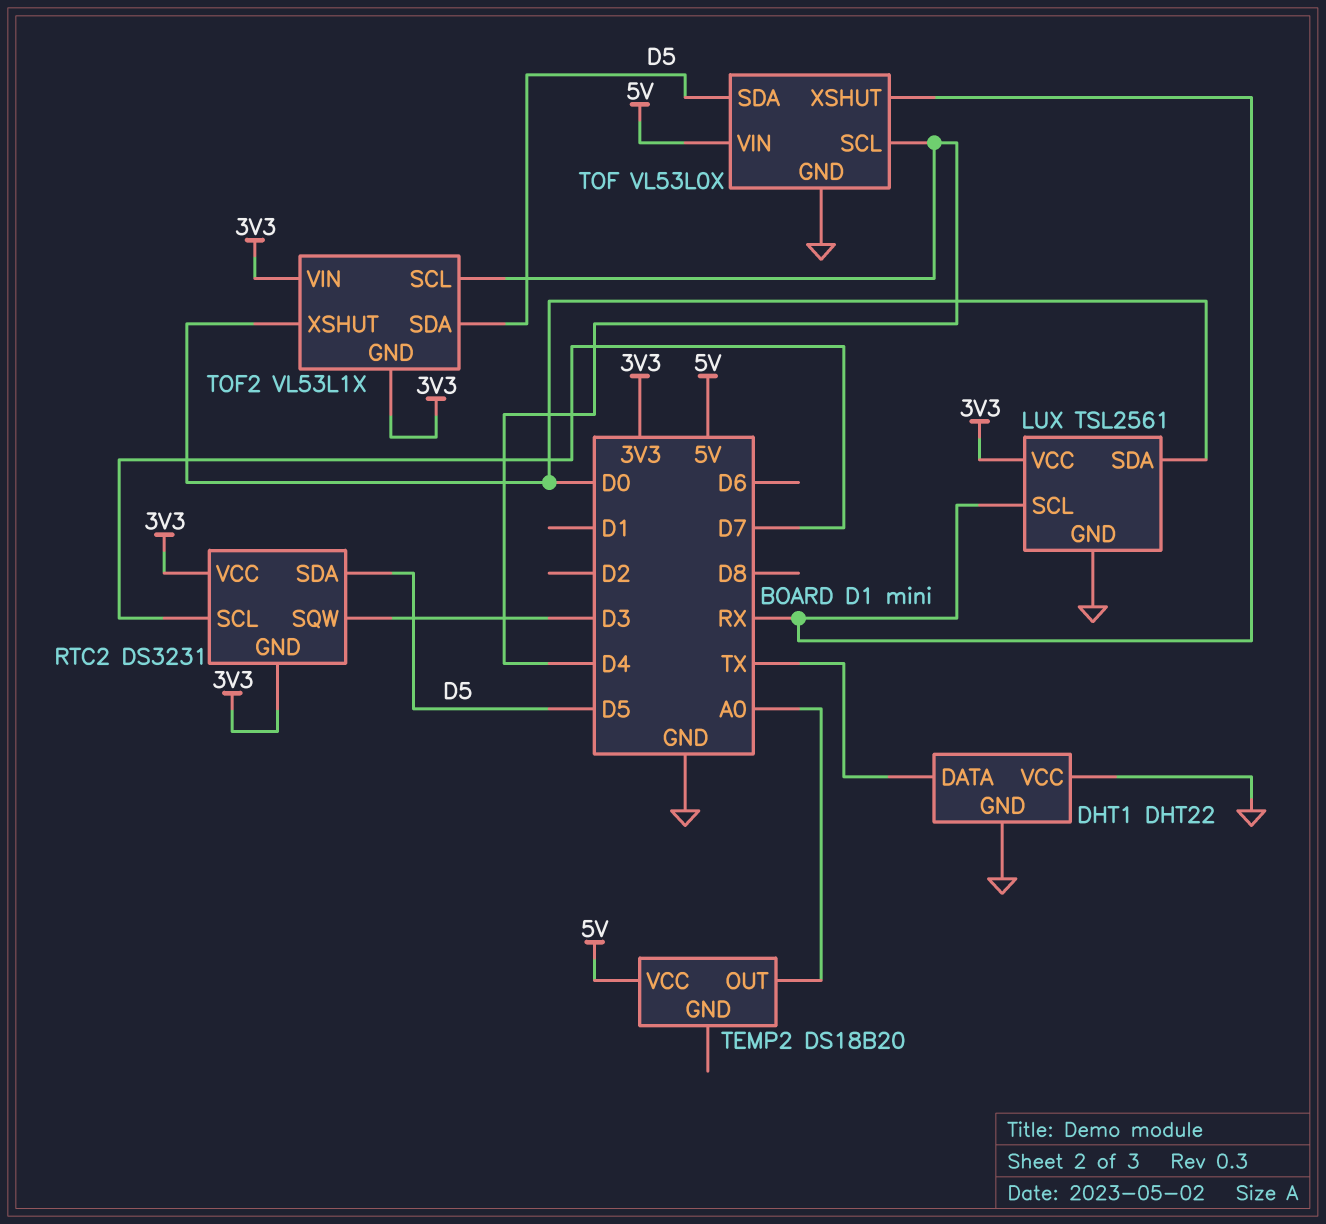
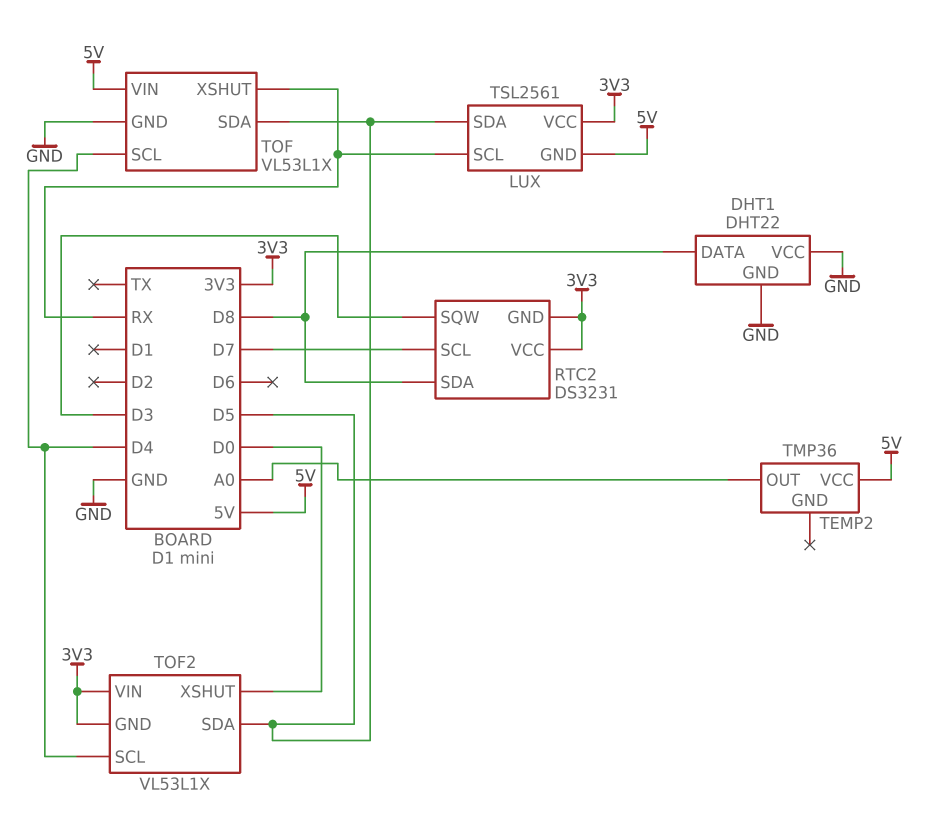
DHT1 pin DATA: TX -> D8
LUX pin GND: GND -> 5V
LUX pin SDA: D0 -> D5
RTC2 pin SDA: D5 -> D8
TEMP2: DS18B20 -> TMP36
TOF: VL53L0X -> VL53L1X

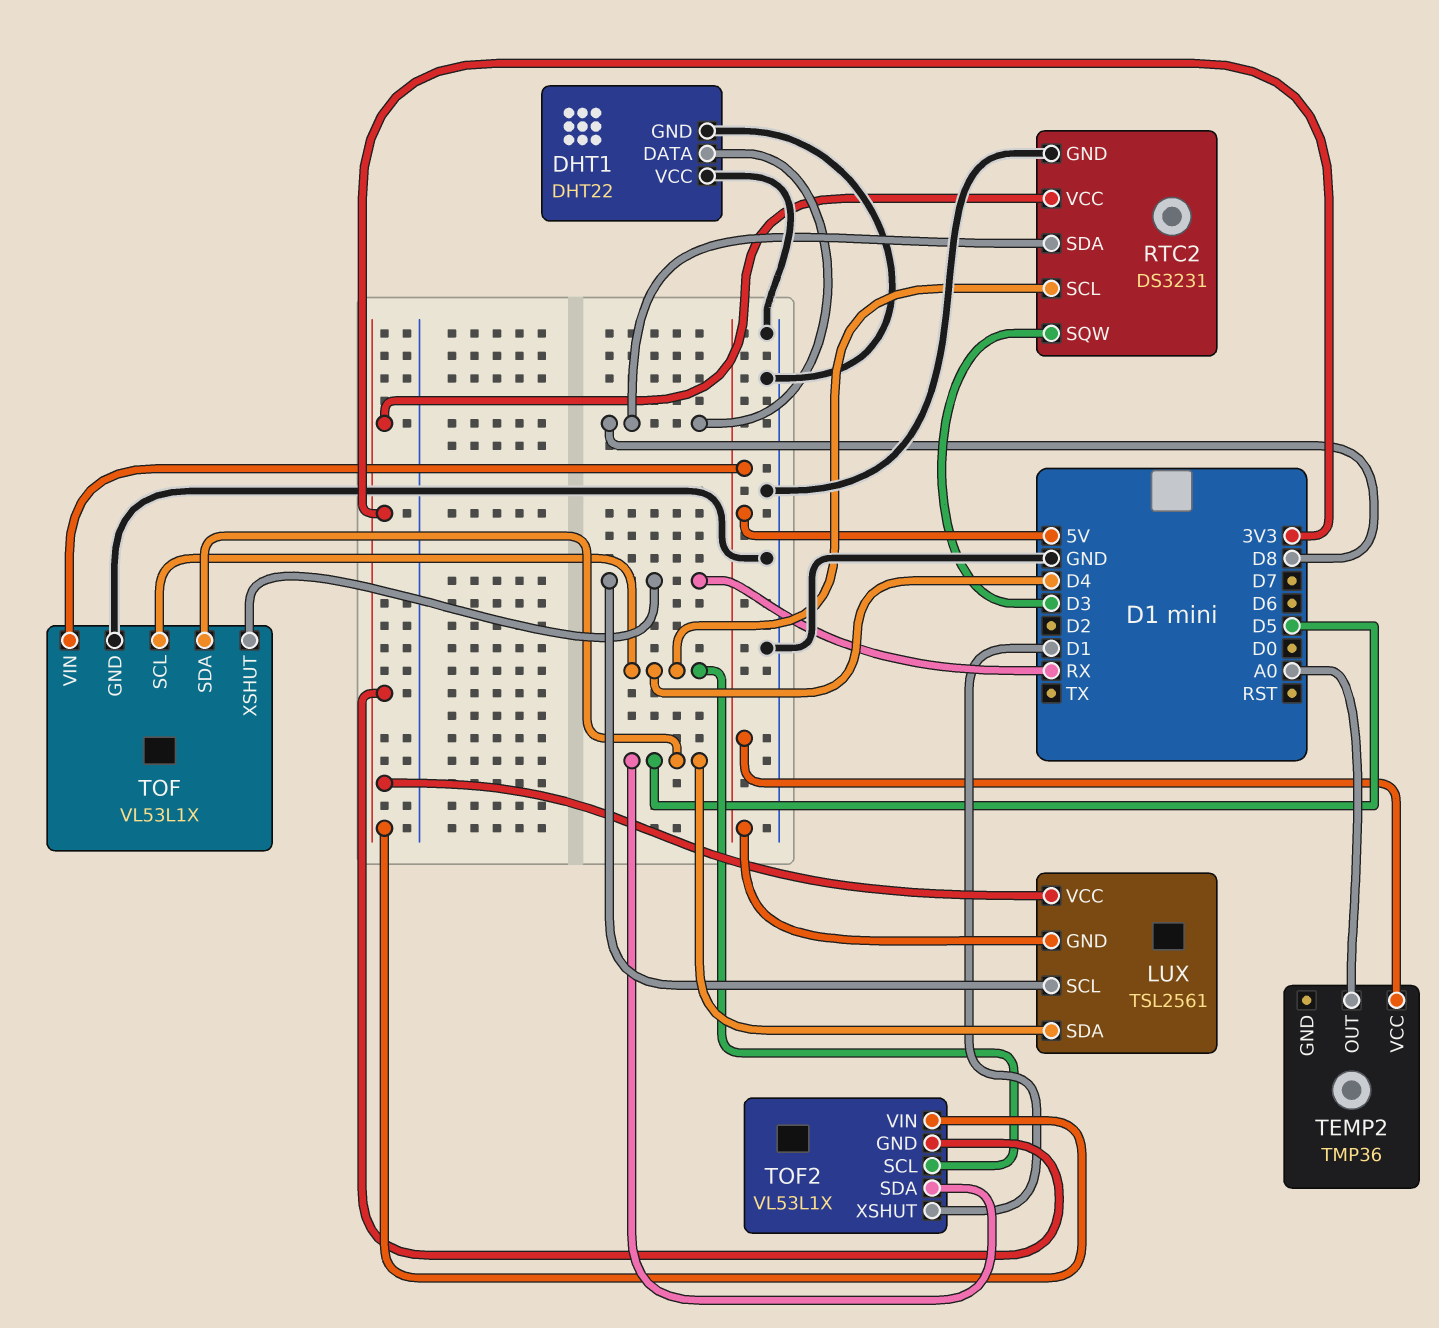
RTC2 pin GND: 3V3 -> GND
RTC2 pin SCL: D7 -> D4
TOF2 pin XSHUT: D0 -> D1

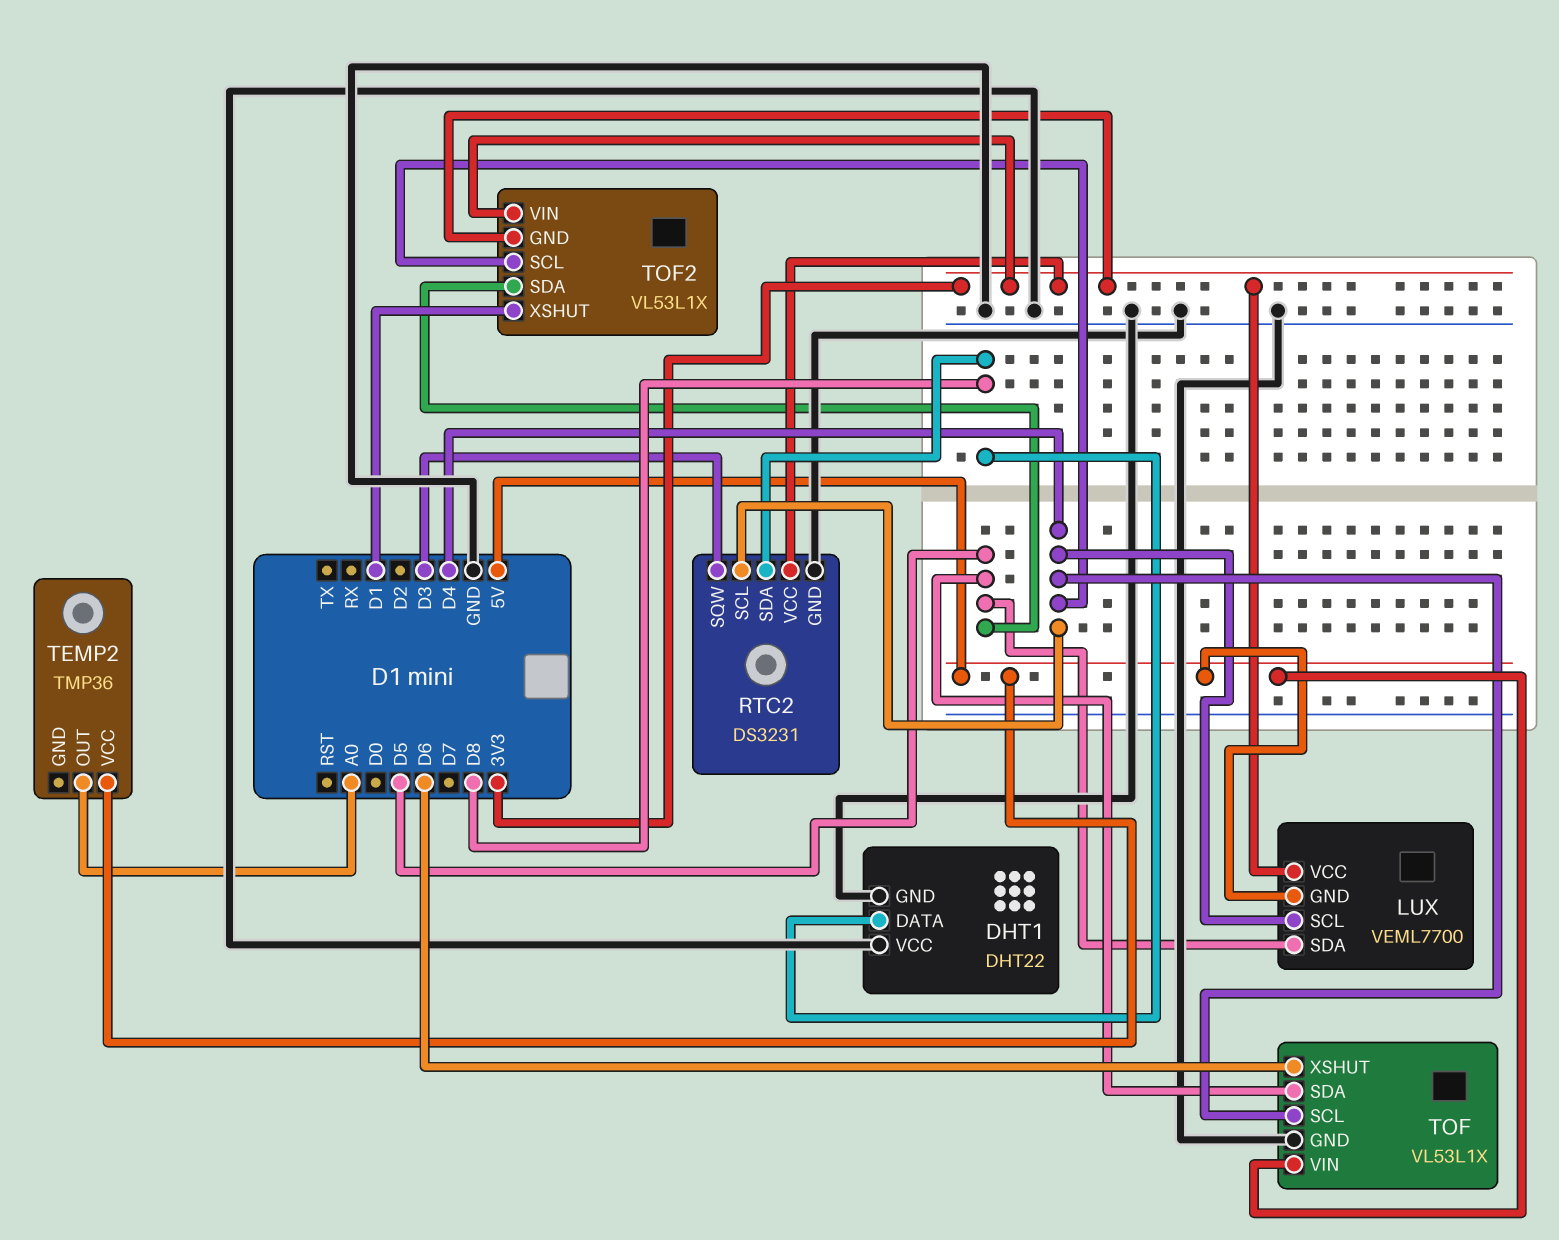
LUX: TSL2561 -> VEML7700
LUX pin SCL: RX -> D4
TOF pin XSHUT: RX -> D6

